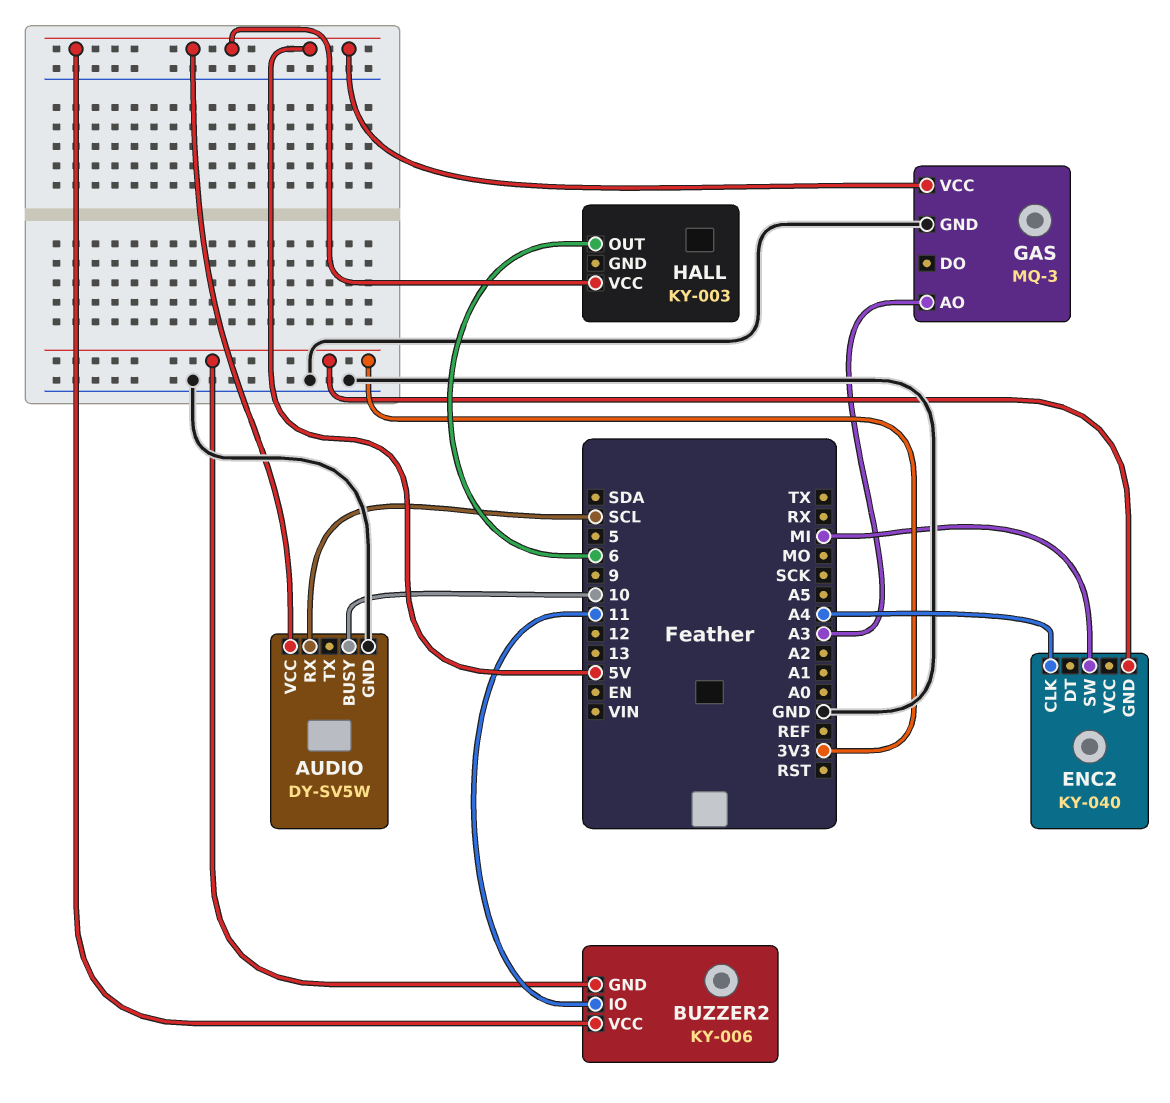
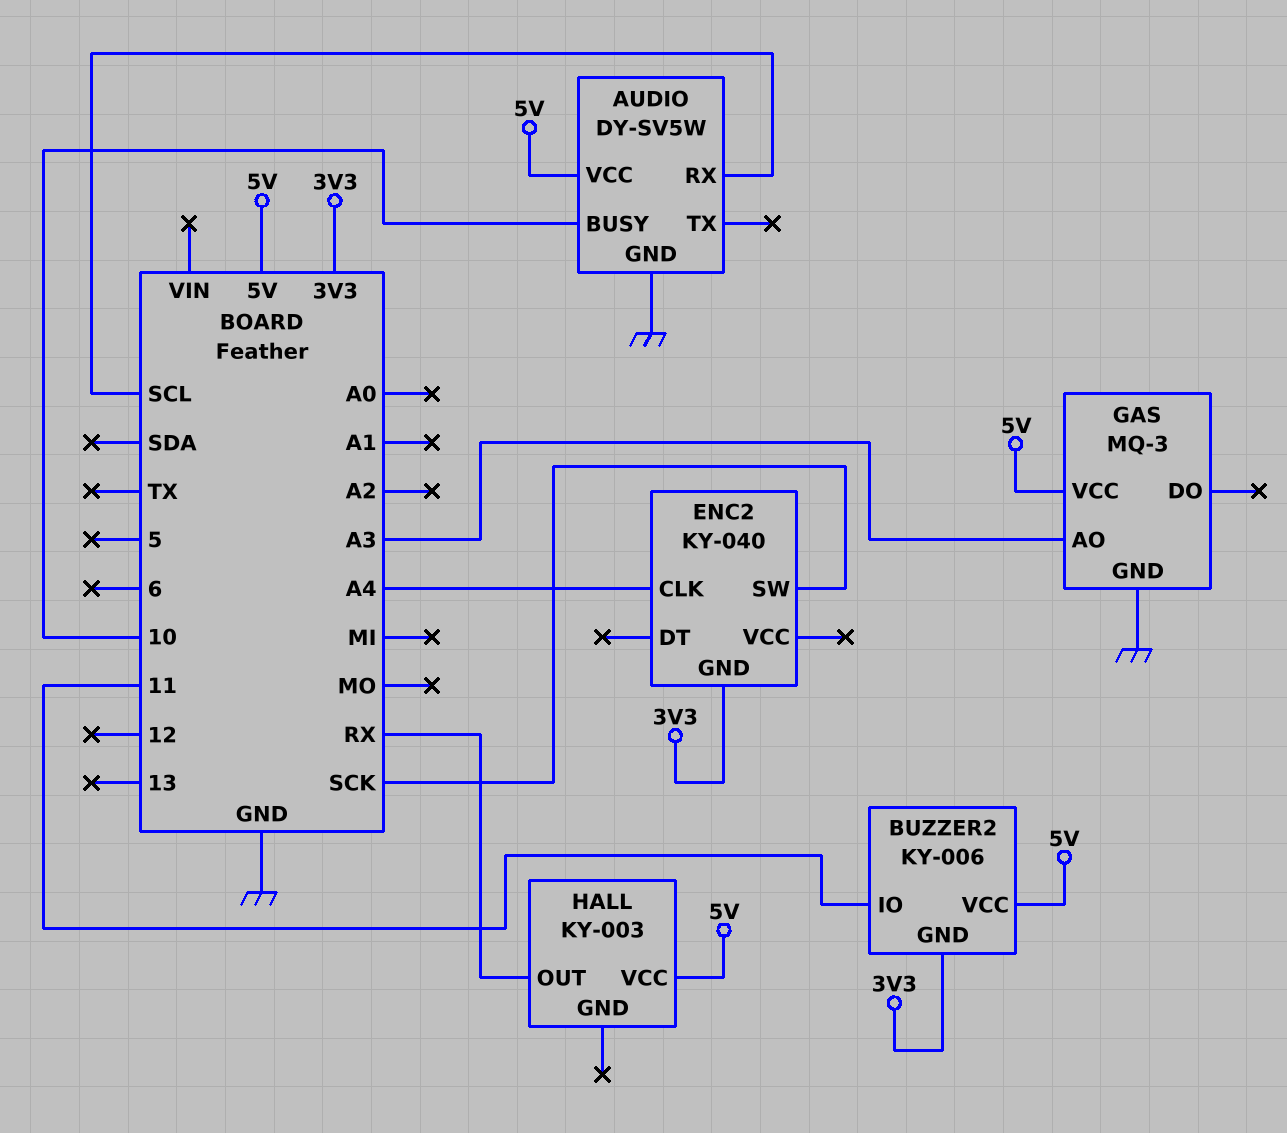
ENC2 pin SW: MI -> SCK
HALL pin OUT: 6 -> RX

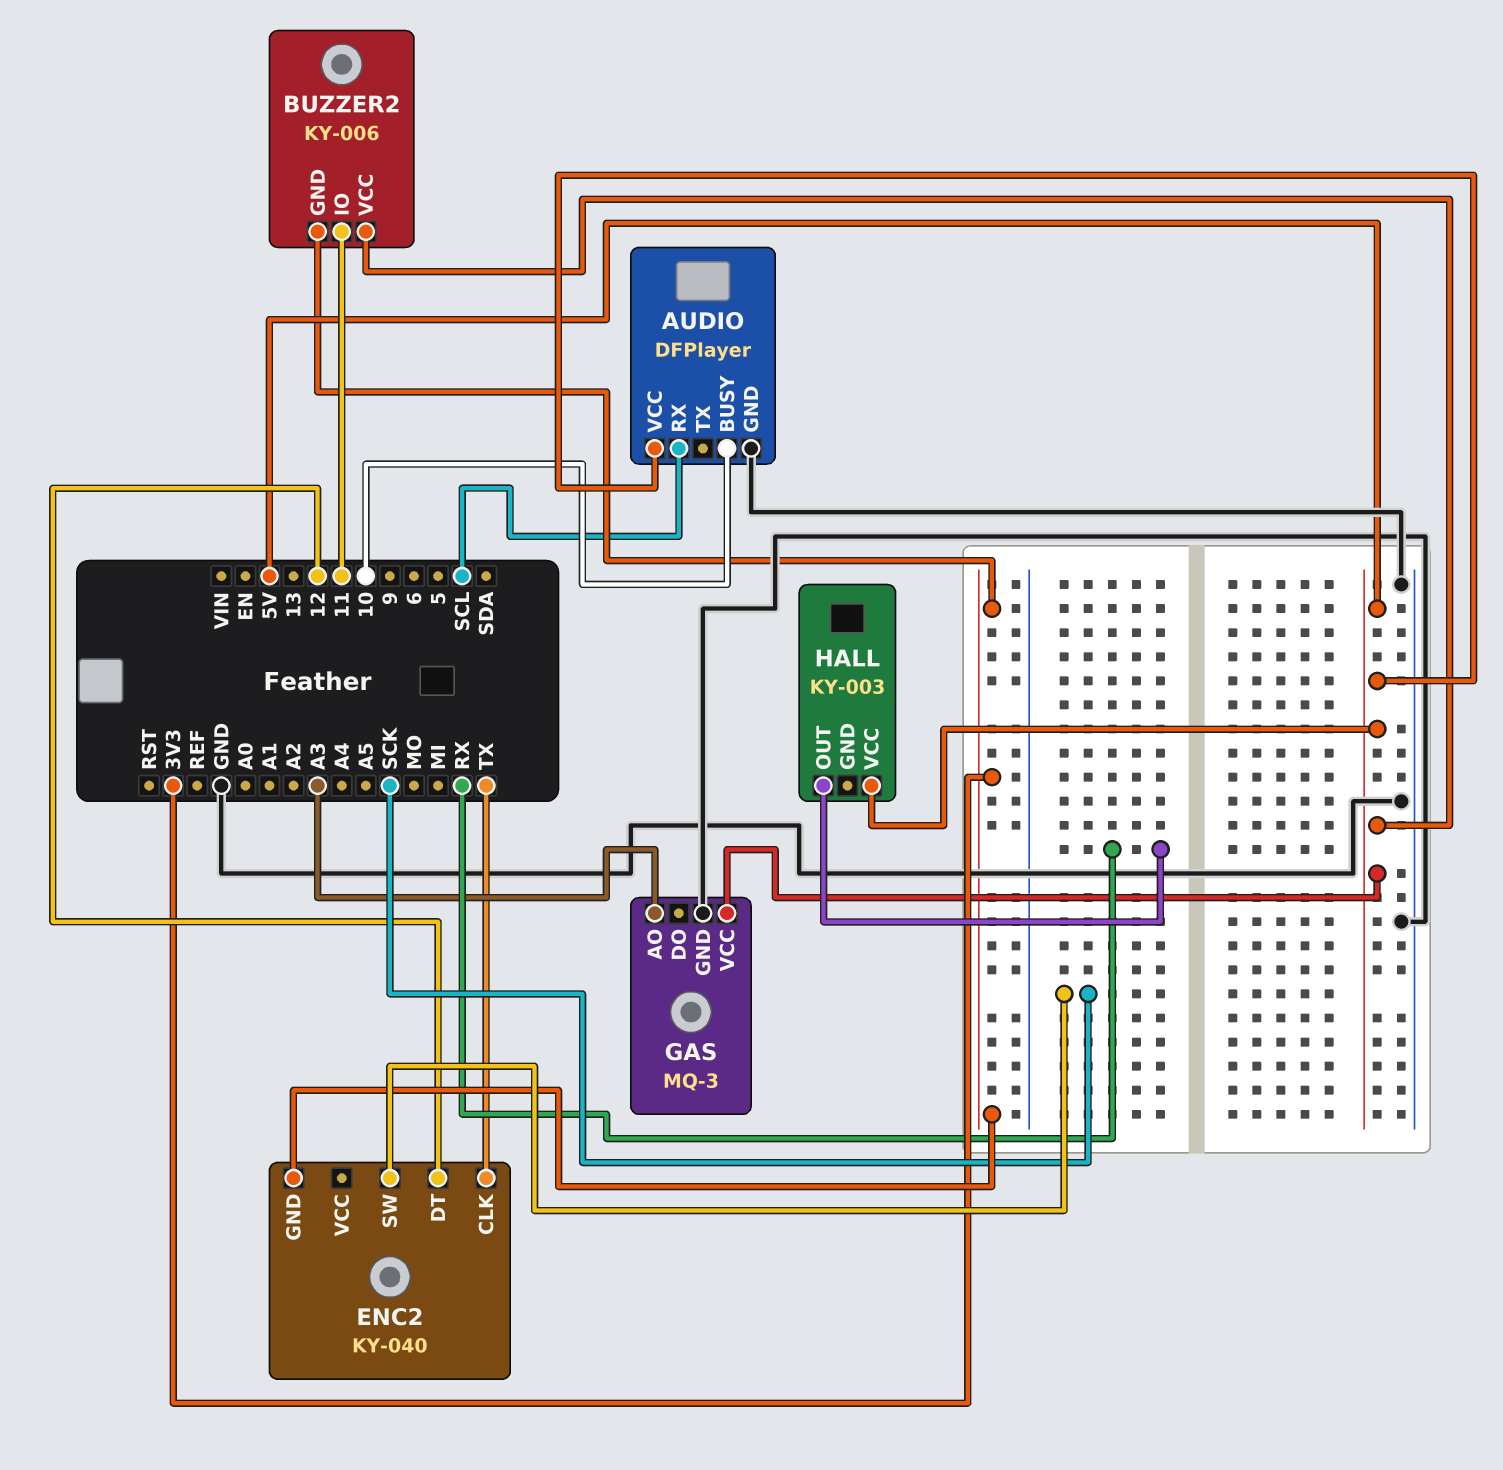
AUDIO: DY-SV5W -> DFPlayer
ENC2 pin CLK: A4 -> TX
ENC2 pin DT: none -> 12

